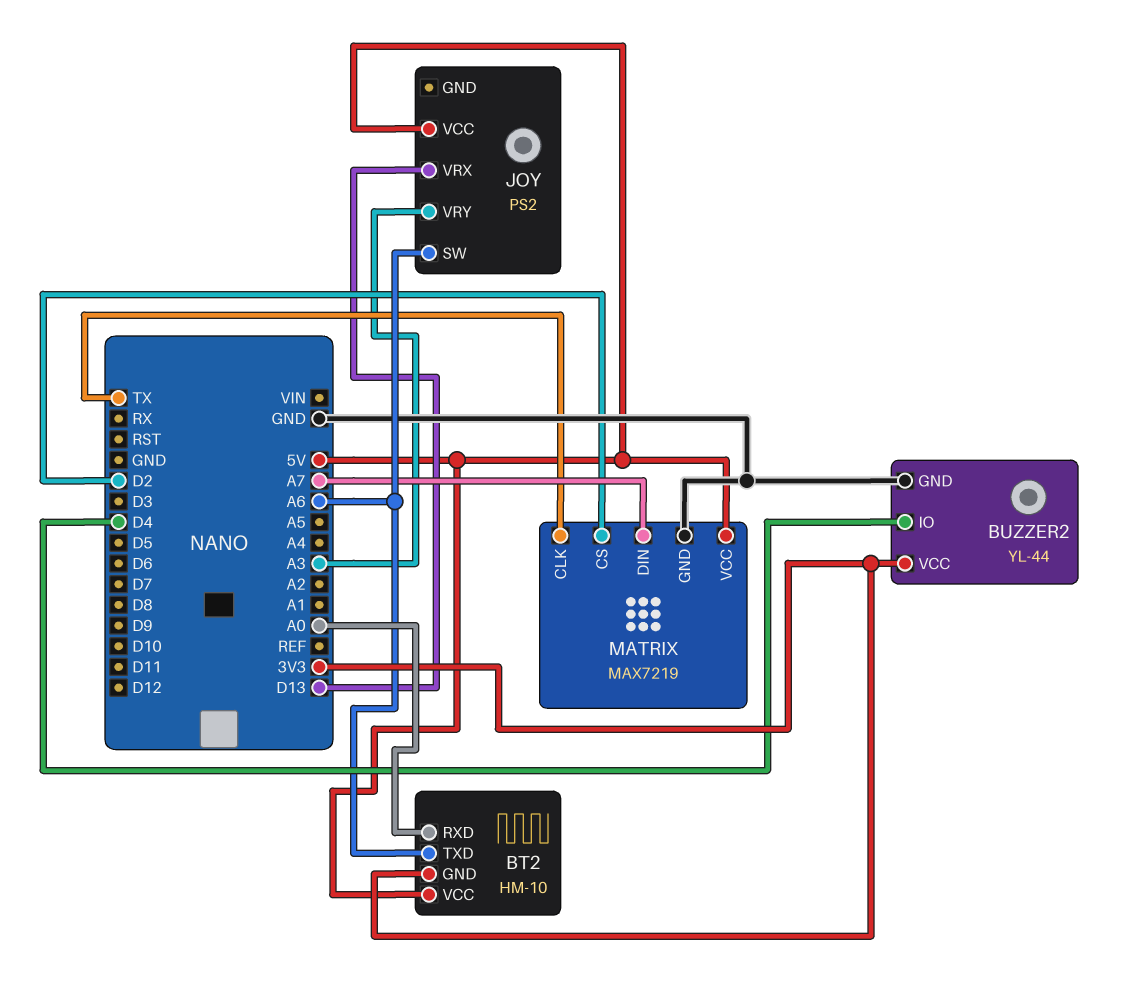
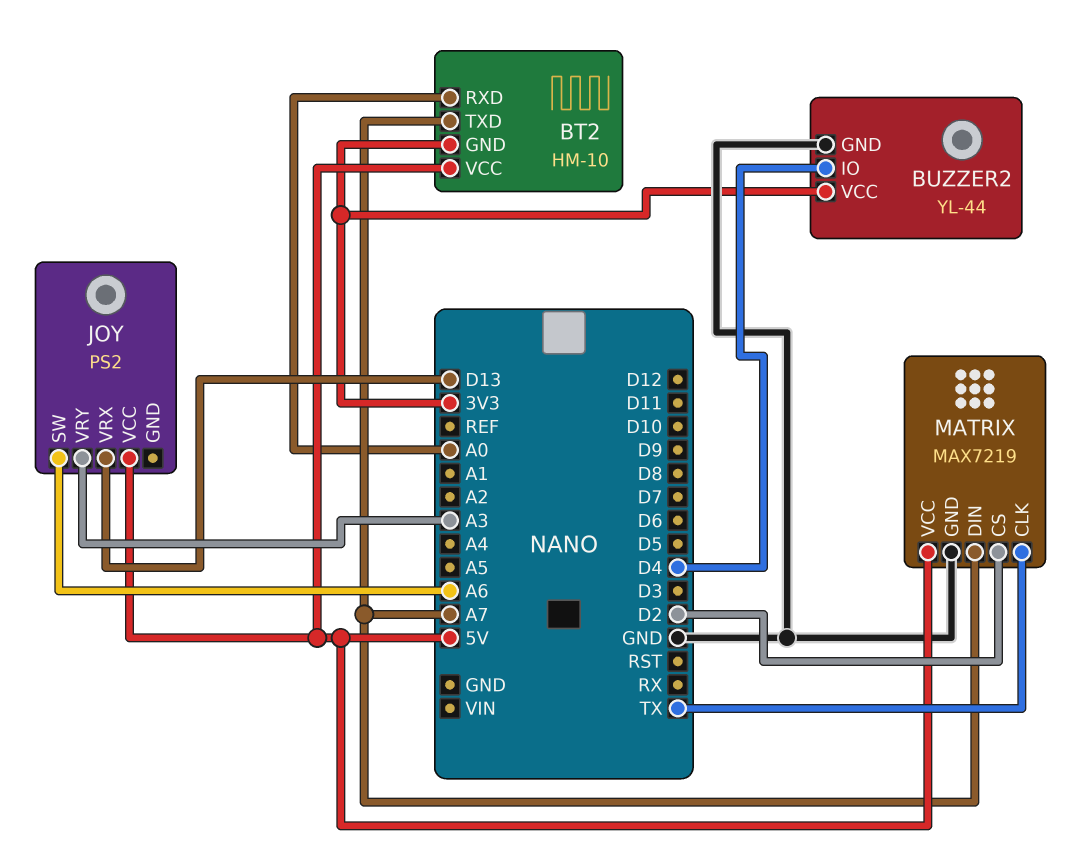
BT2 pin TXD: A6 -> A7

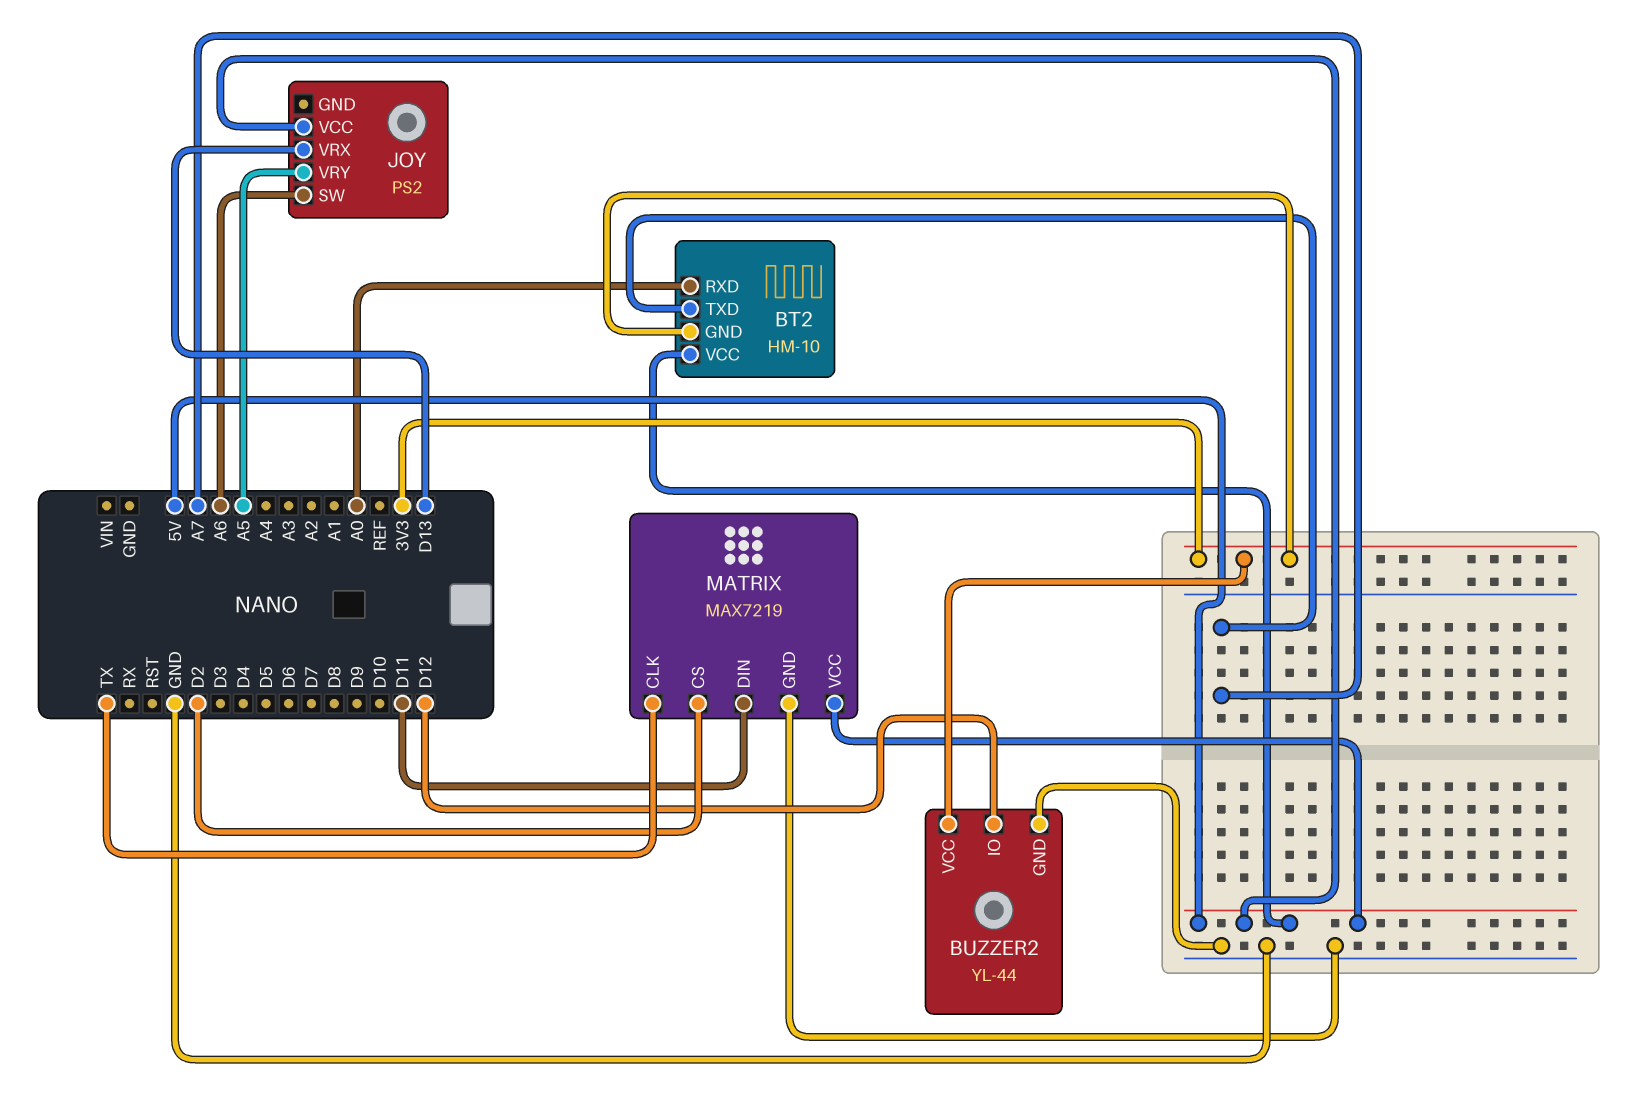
BUZZER2 pin IO: D4 -> D12
JOY pin VRY: A3 -> A5
MATRIX pin DIN: A7 -> D11

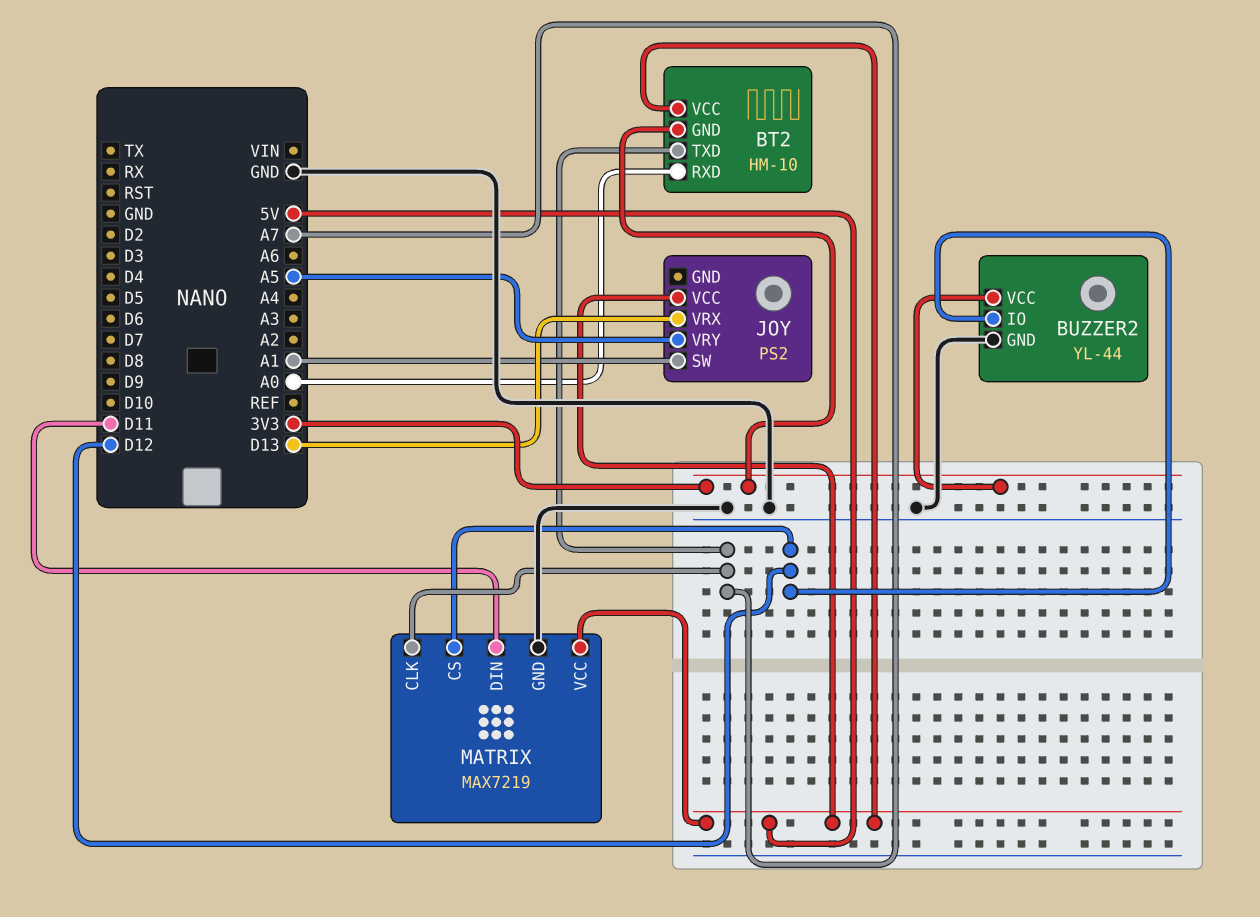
JOY pin SW: A6 -> A1
MATRIX pin CLK: TX -> A7
MATRIX pin CS: D2 -> D12

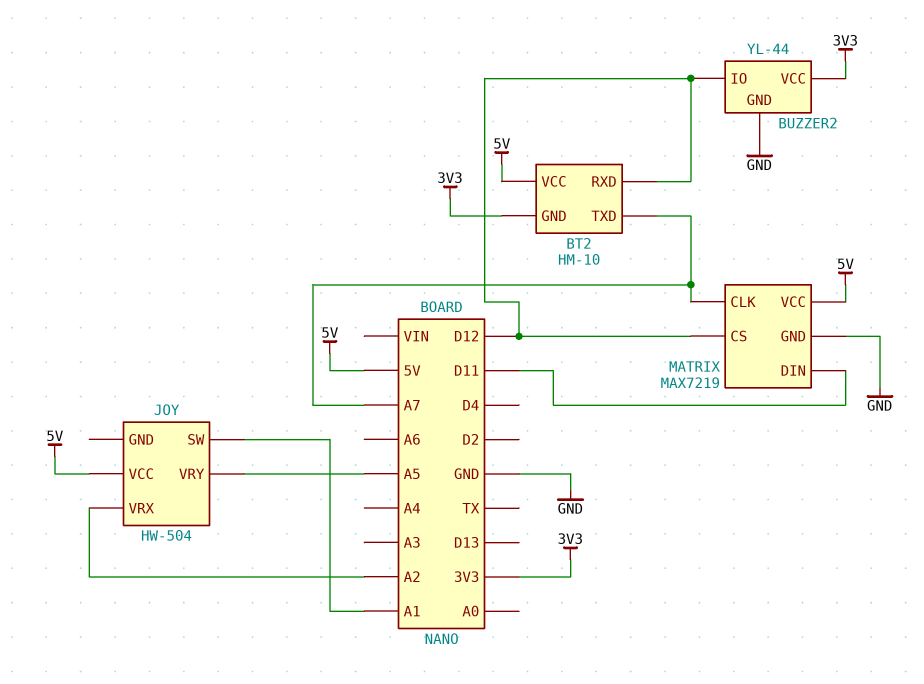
BT2 pin RXD: A0 -> D12
JOY: PS2 -> HW-504
JOY pin VRX: D13 -> A2

